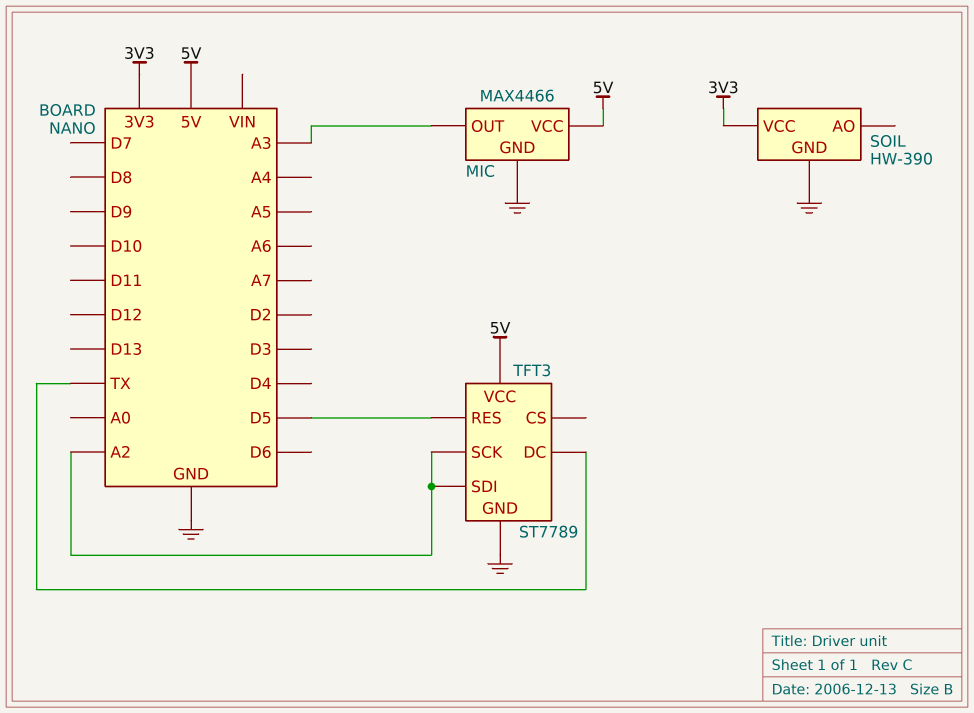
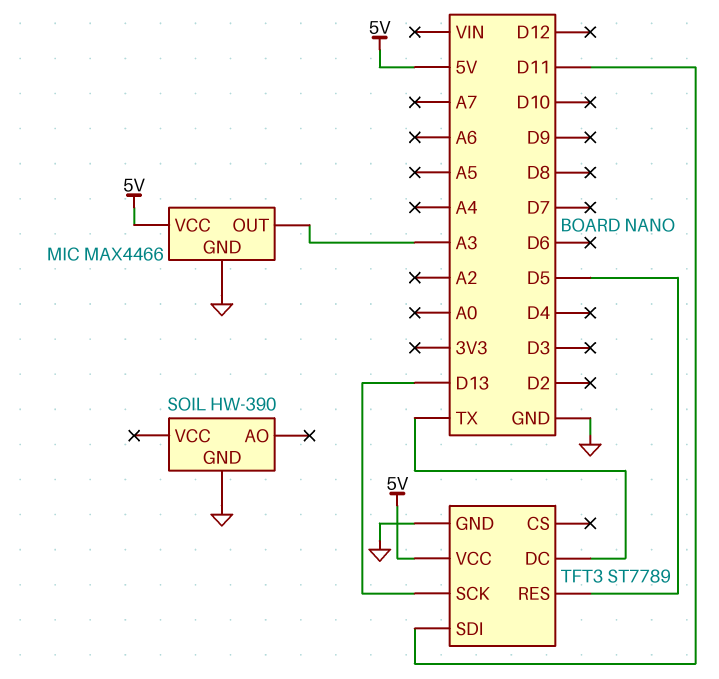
SOIL pin VCC: 3V3 -> none
TFT3 pin SCK: A2 -> D13
TFT3 pin SDI: A2 -> D11

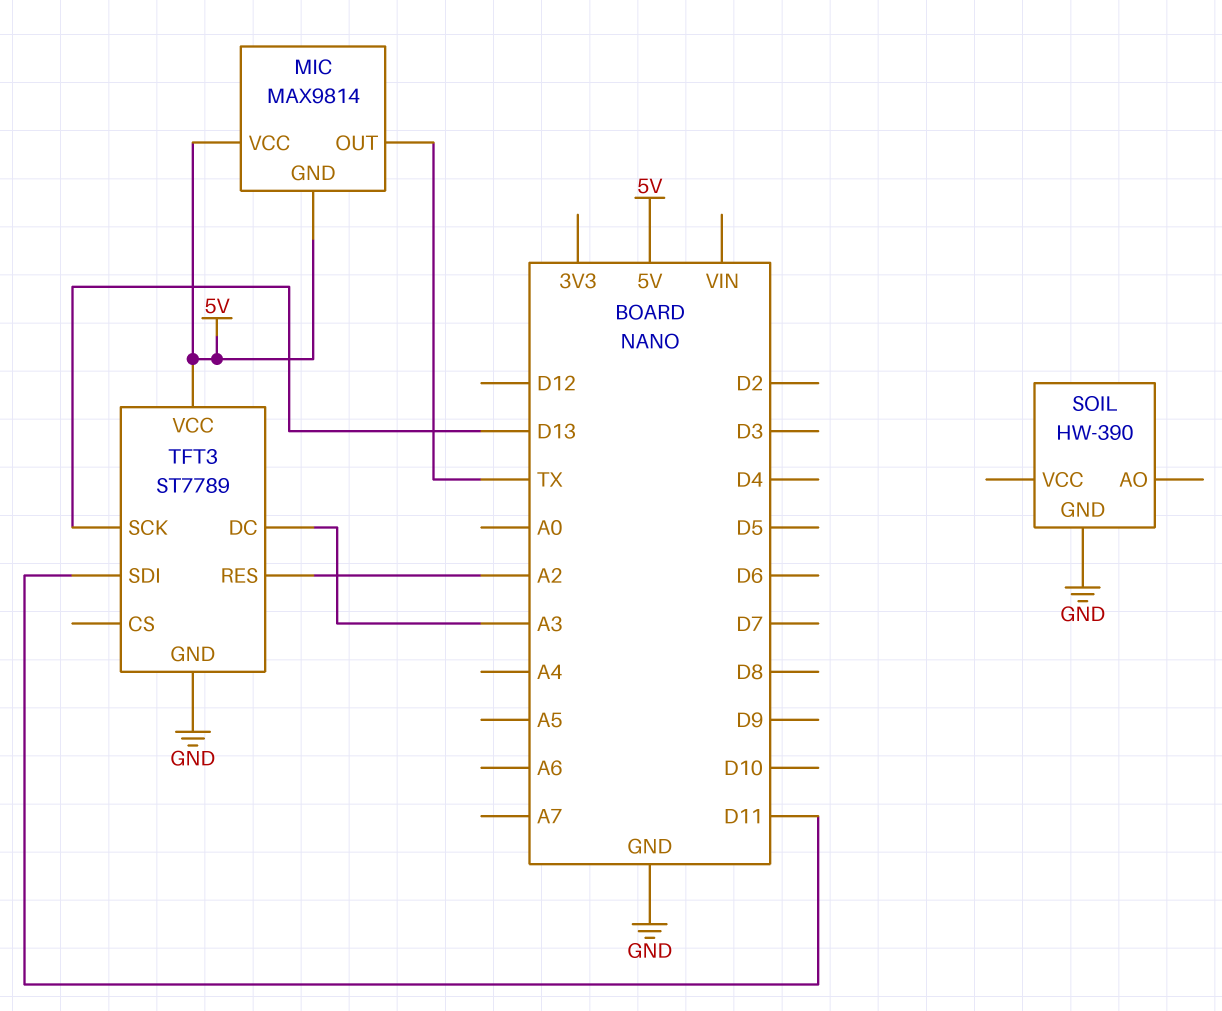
MIC: MAX4466 -> MAX9814
MIC pin GND: GND -> 5V
MIC pin OUT: A3 -> TX
TFT3 pin DC: TX -> A3
TFT3 pin RES: D5 -> A2

